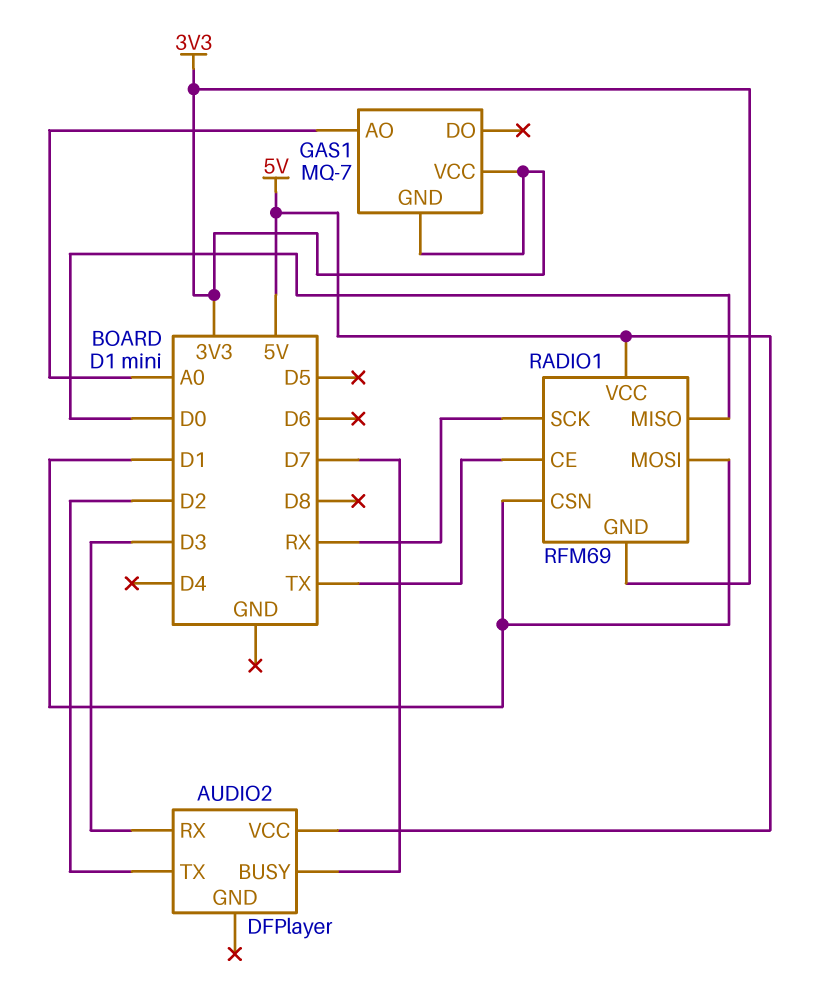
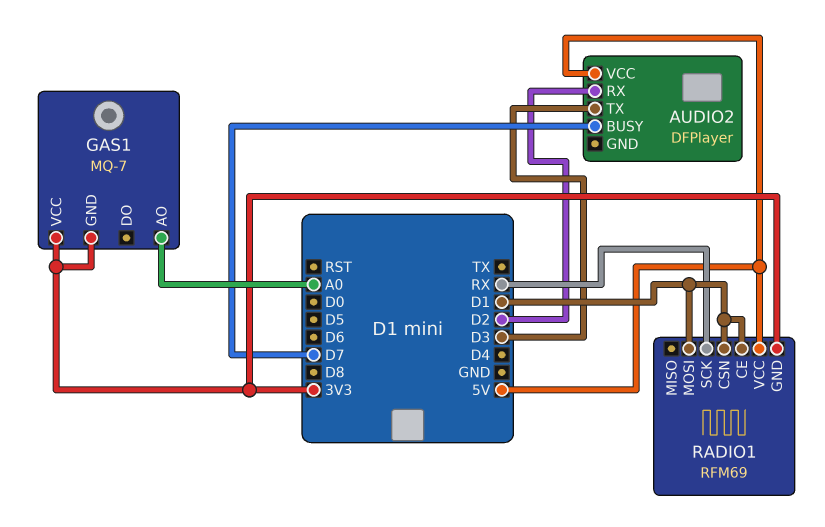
AUDIO2 pin RX: D3 -> D2
AUDIO2 pin TX: D2 -> D3
RADIO1 pin CE: TX -> D1
RADIO1 pin MISO: D0 -> none

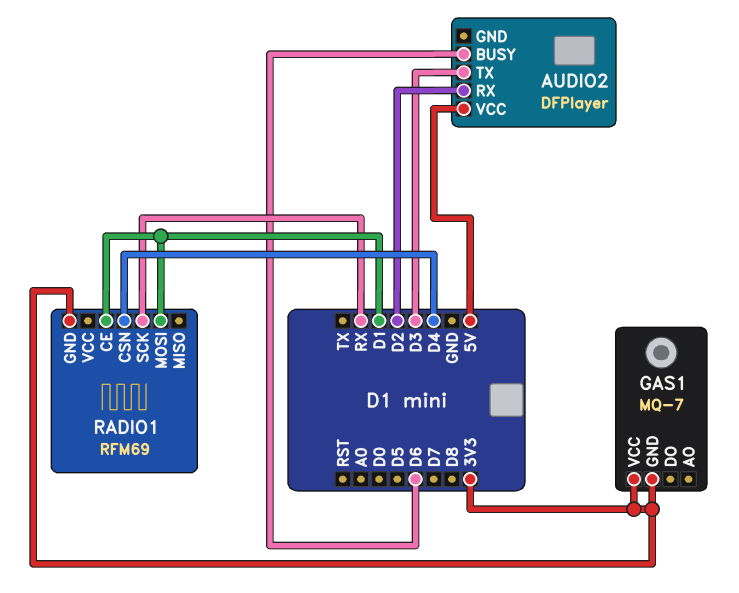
AUDIO2 pin BUSY: D7 -> D6
GAS1 pin AO: A0 -> none
RADIO1 pin CSN: D1 -> D4
RADIO1 pin VCC: 5V -> none

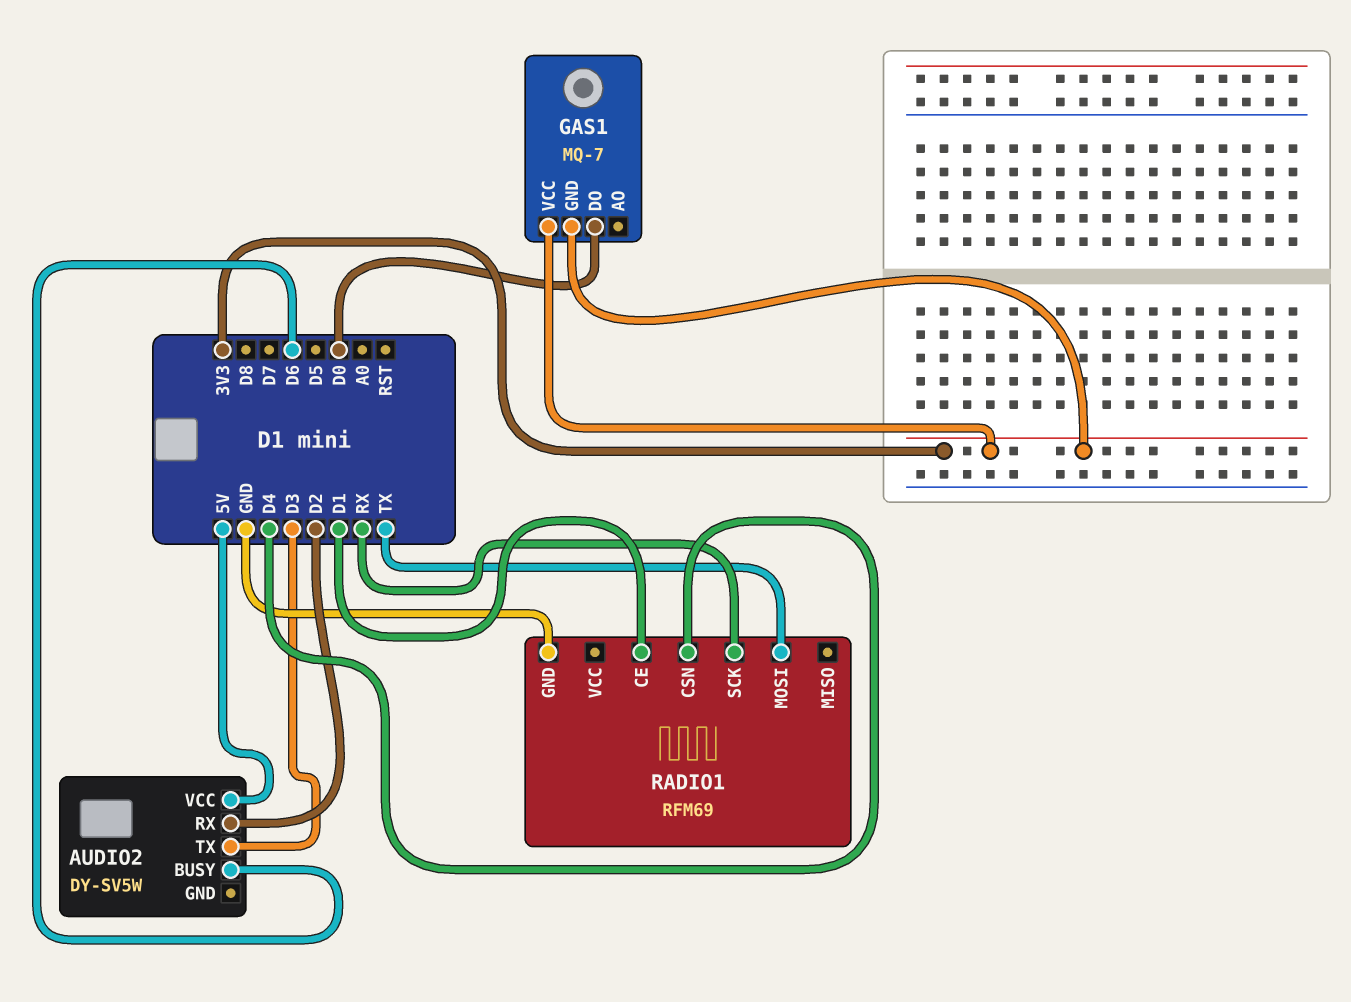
AUDIO2: DFPlayer -> DY-SV5W
GAS1 pin DO: none -> D0
RADIO1 pin GND: 3V3 -> GND
RADIO1 pin MOSI: D1 -> TX

